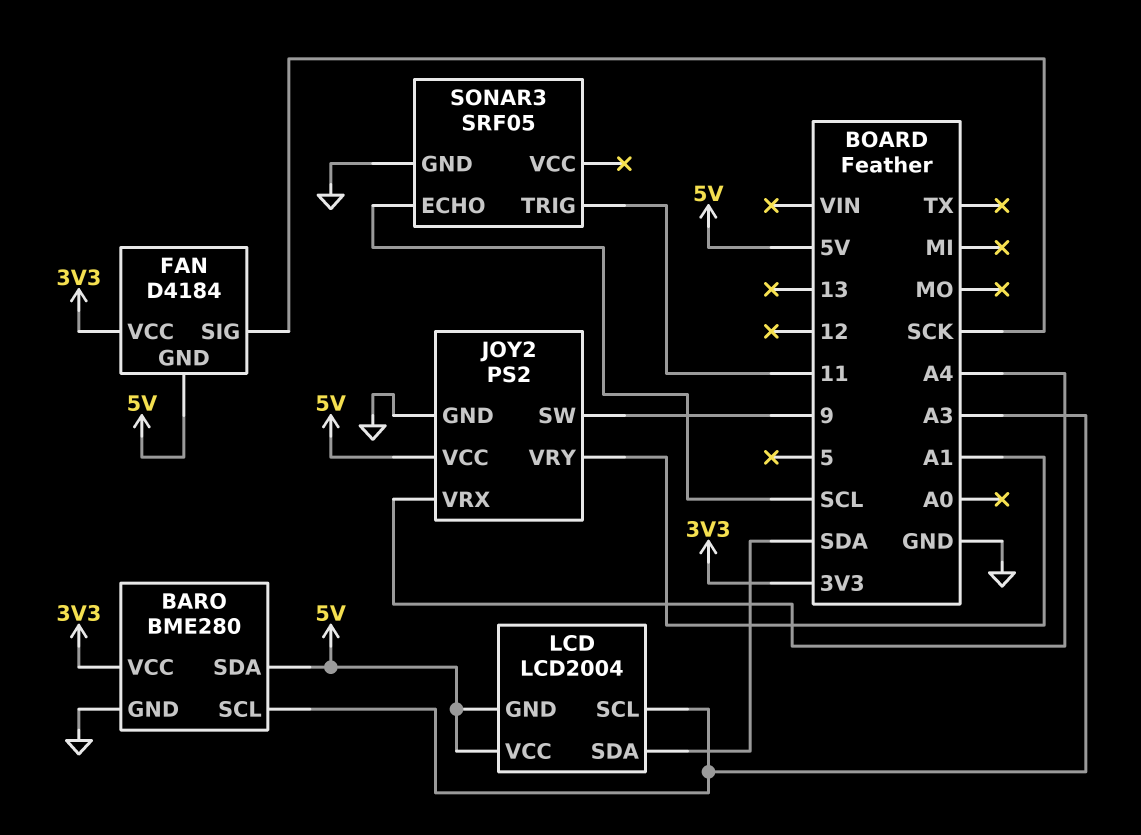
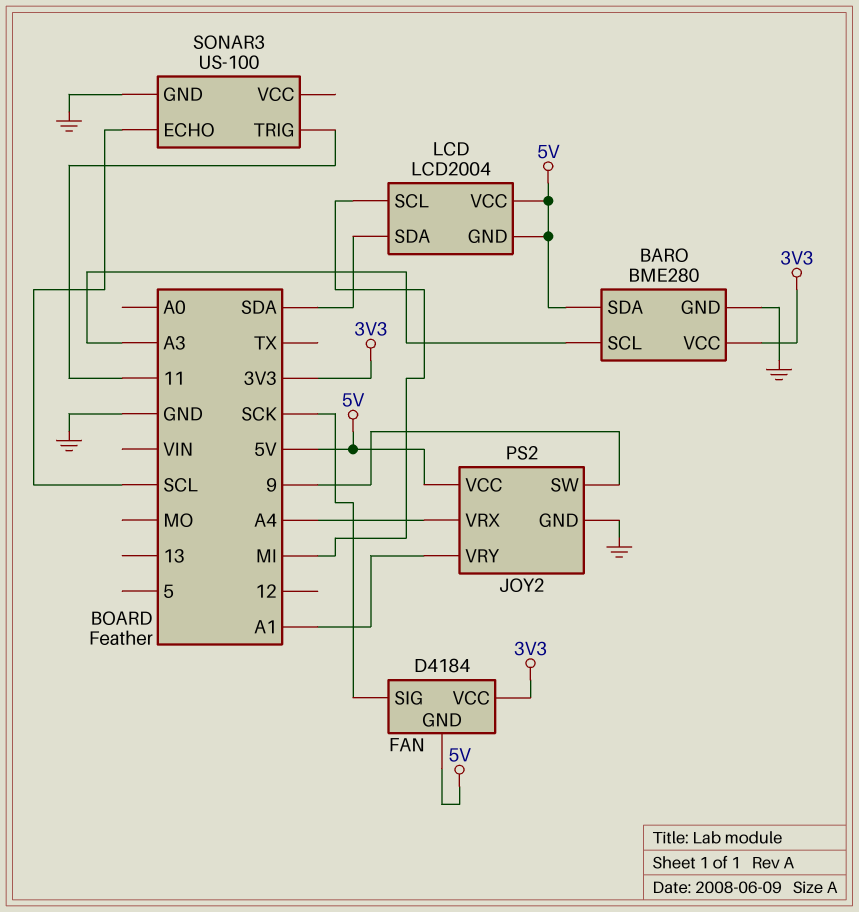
LCD pin SCL: A3 -> MI
SONAR3: SRF05 -> US-100

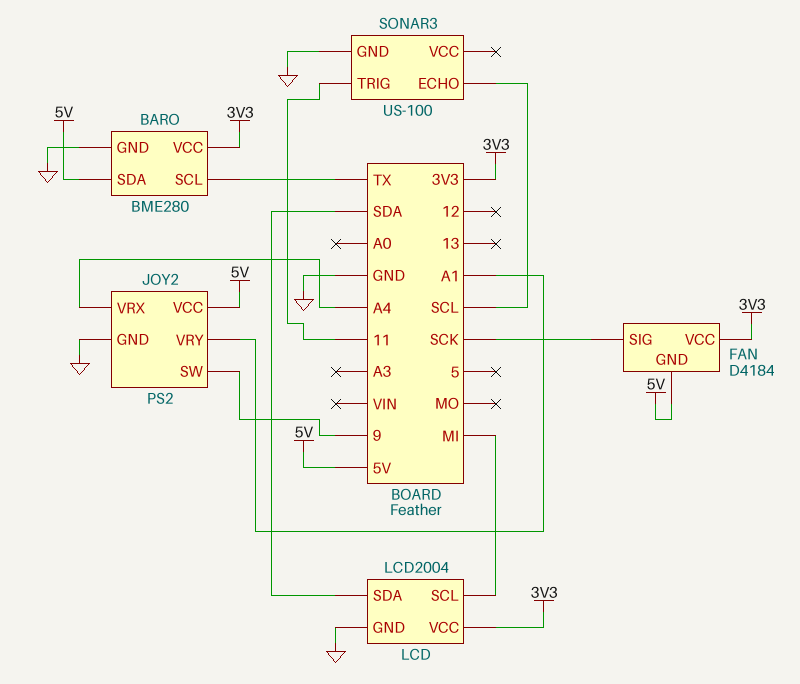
BARO pin SCL: A3 -> TX
LCD pin GND: 5V -> GND
LCD pin VCC: 5V -> 3V3

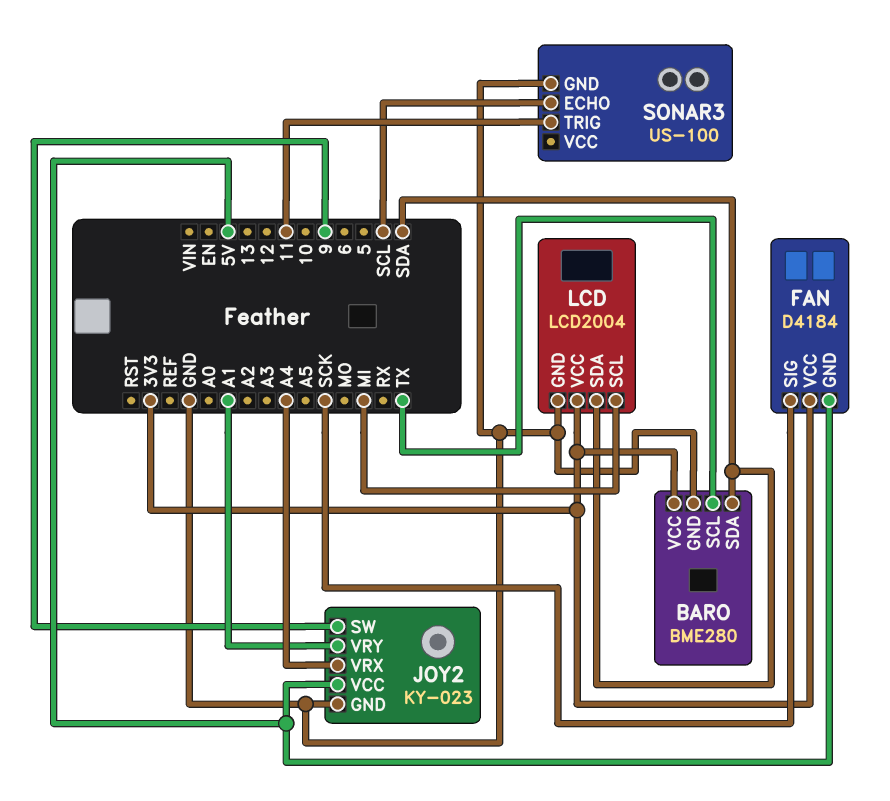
BARO pin SDA: 5V -> SDA
JOY2: PS2 -> KY-023

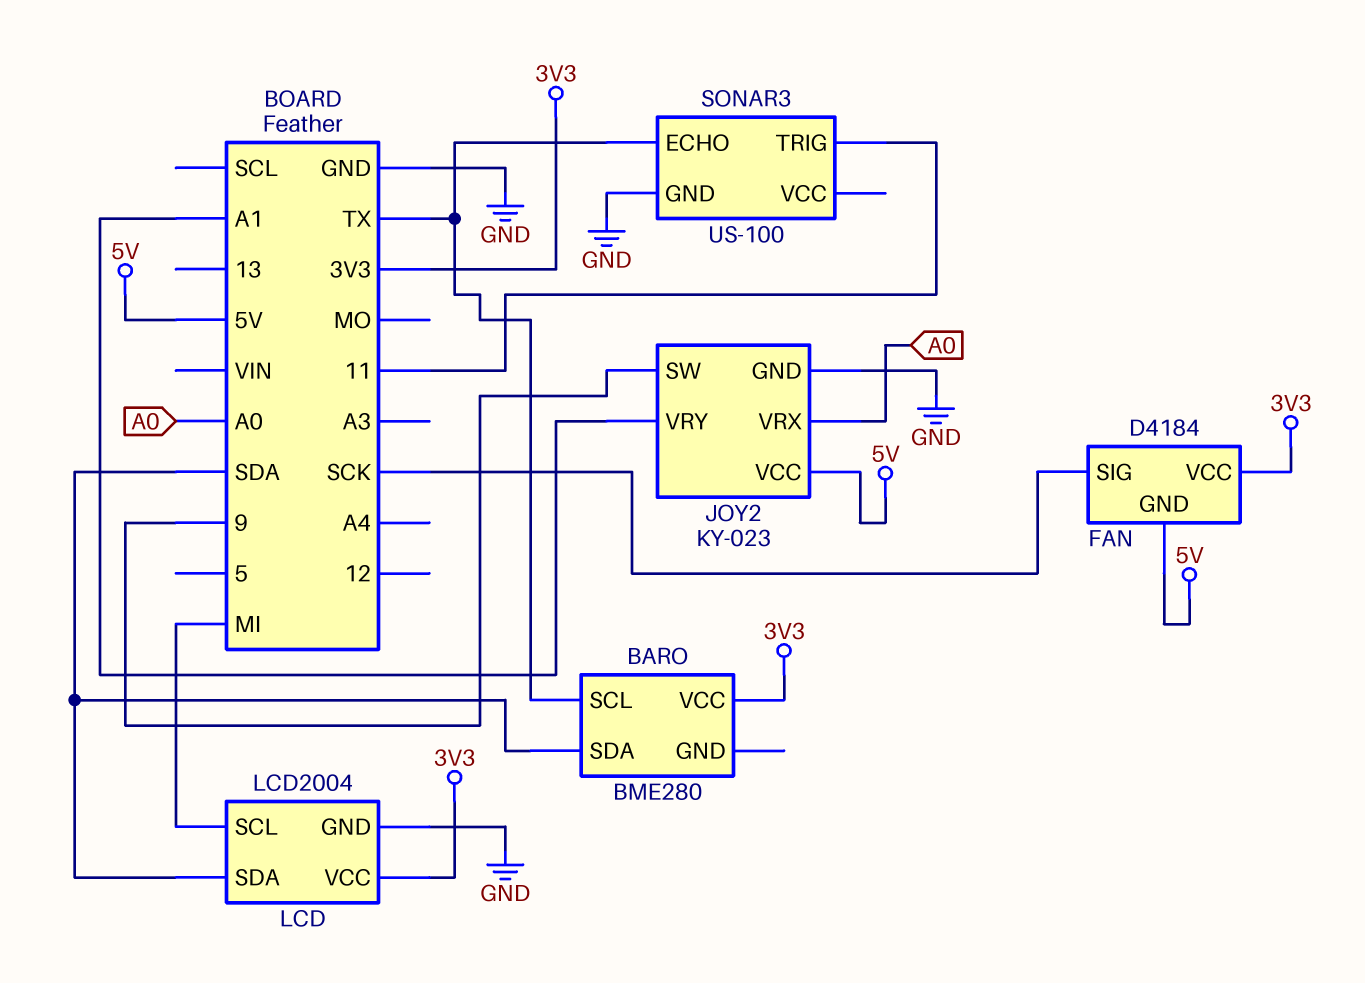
BARO pin GND: GND -> none
JOY2 pin VRX: A4 -> A0
SONAR3 pin ECHO: SCL -> TX

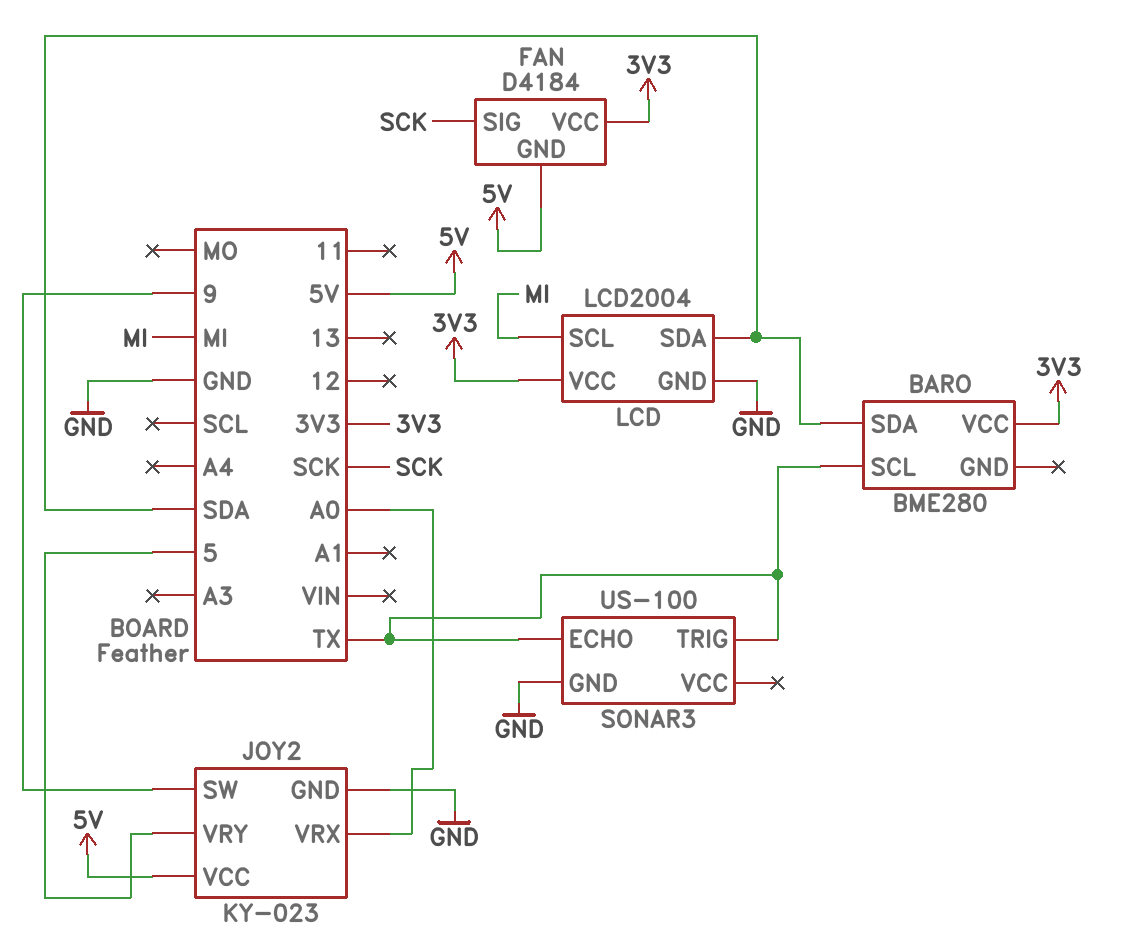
JOY2 pin VRY: A1 -> 5
SONAR3 pin TRIG: 11 -> TX

